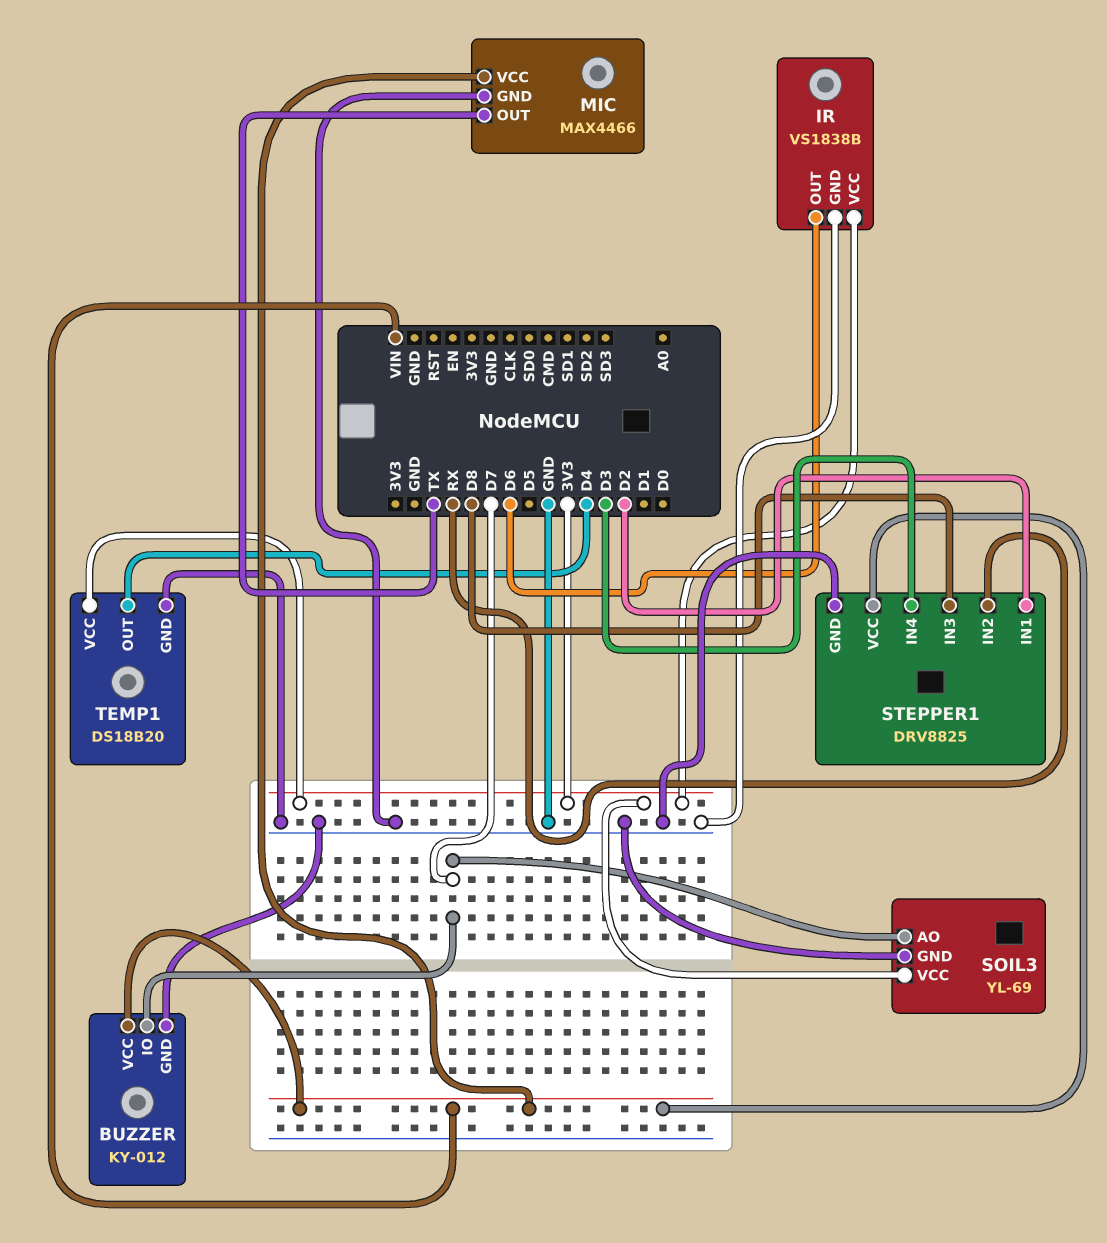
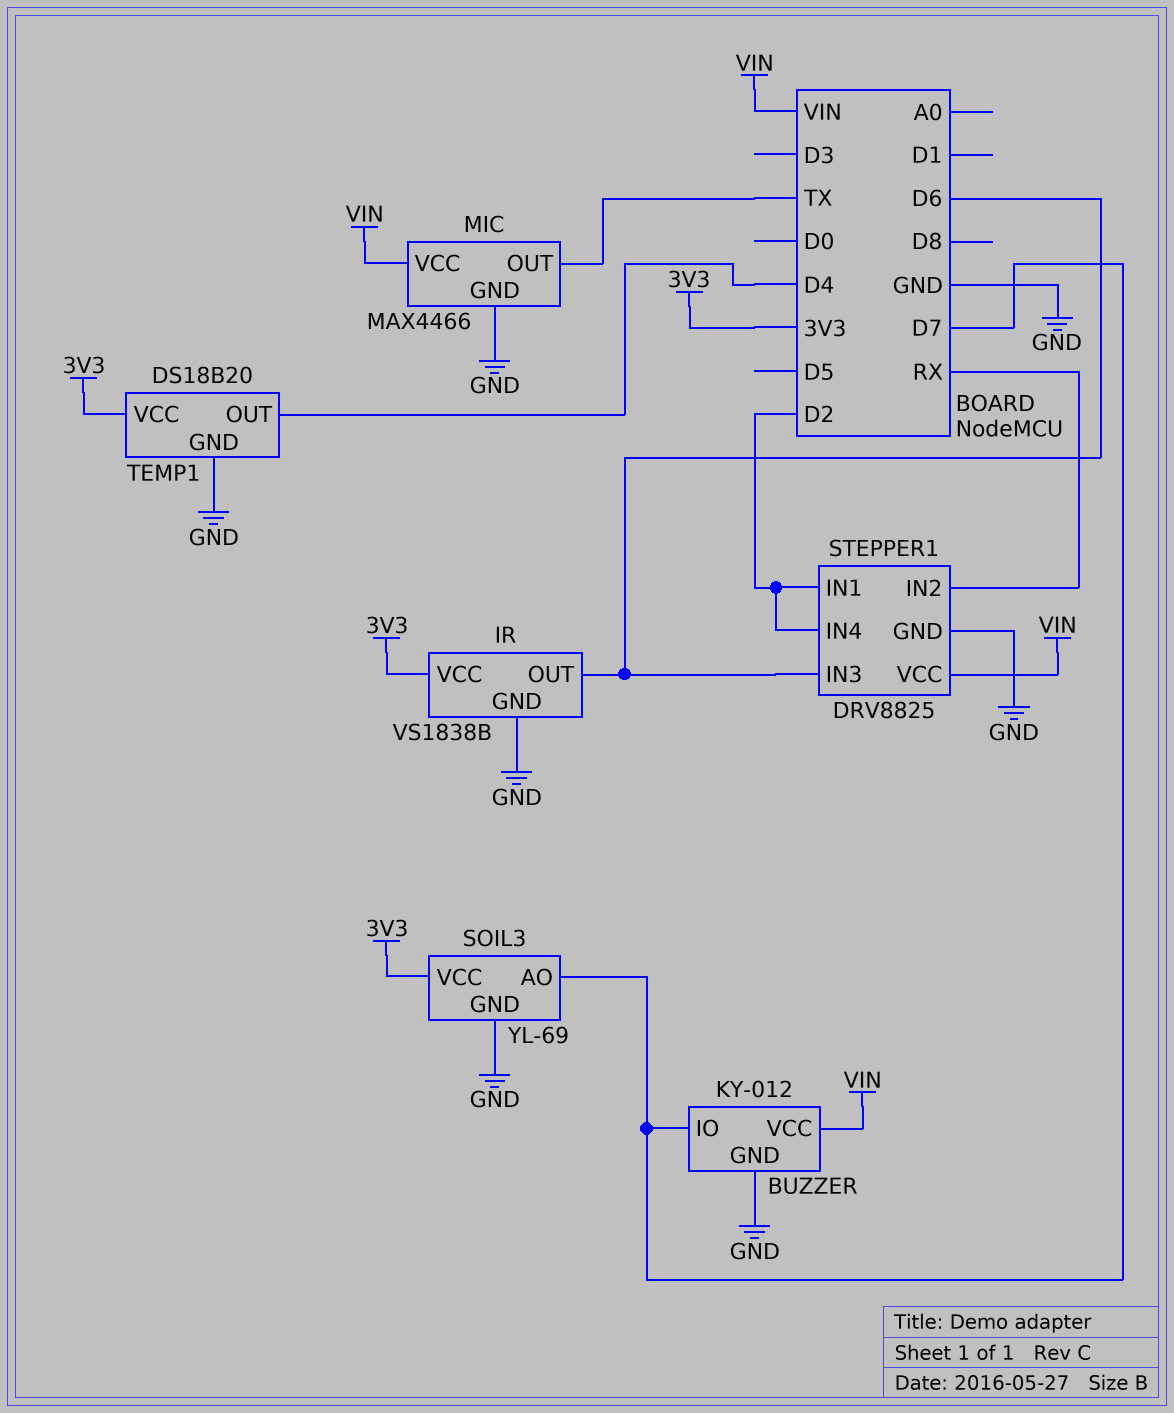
STEPPER1 pin IN3: D8 -> D6
STEPPER1 pin IN4: D3 -> D2

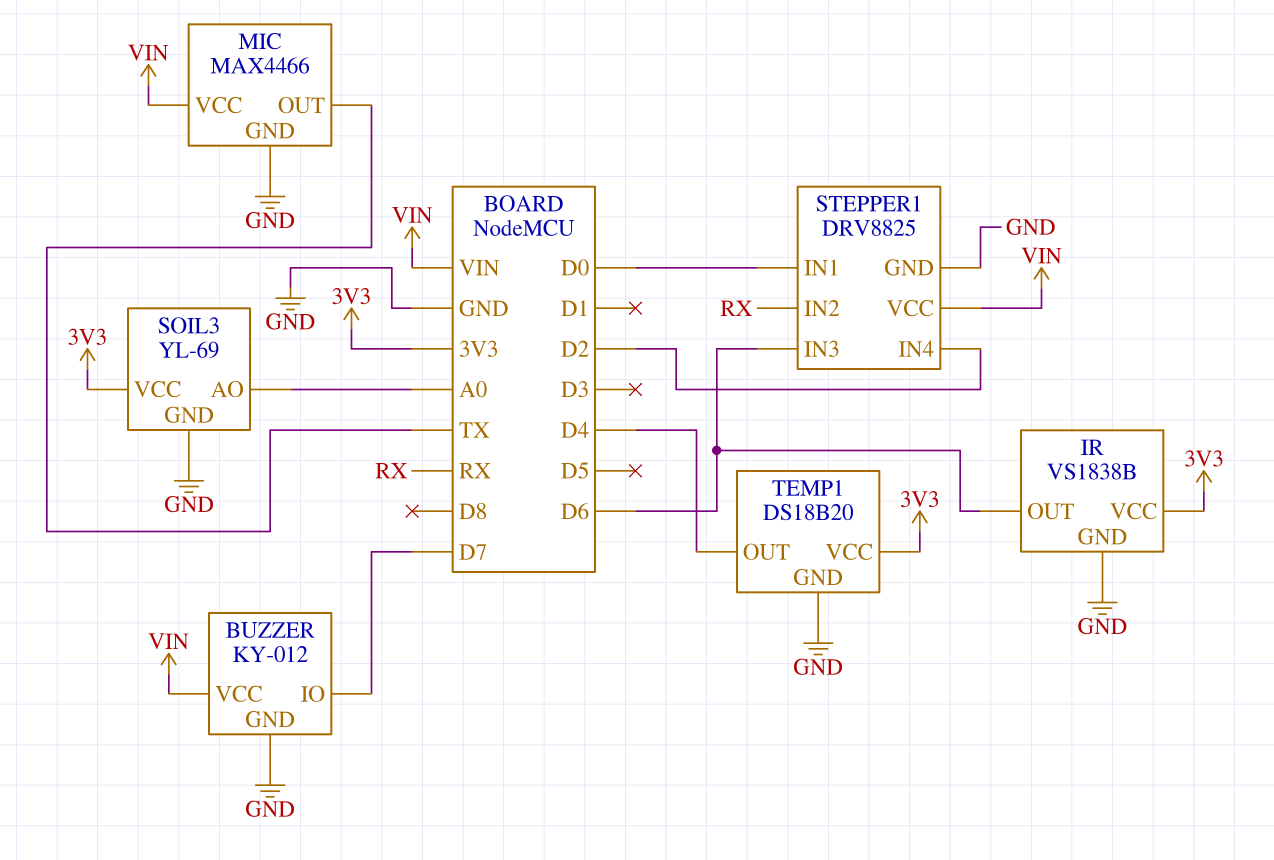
SOIL3 pin AO: D7 -> A0
STEPPER1 pin IN1: D2 -> D0

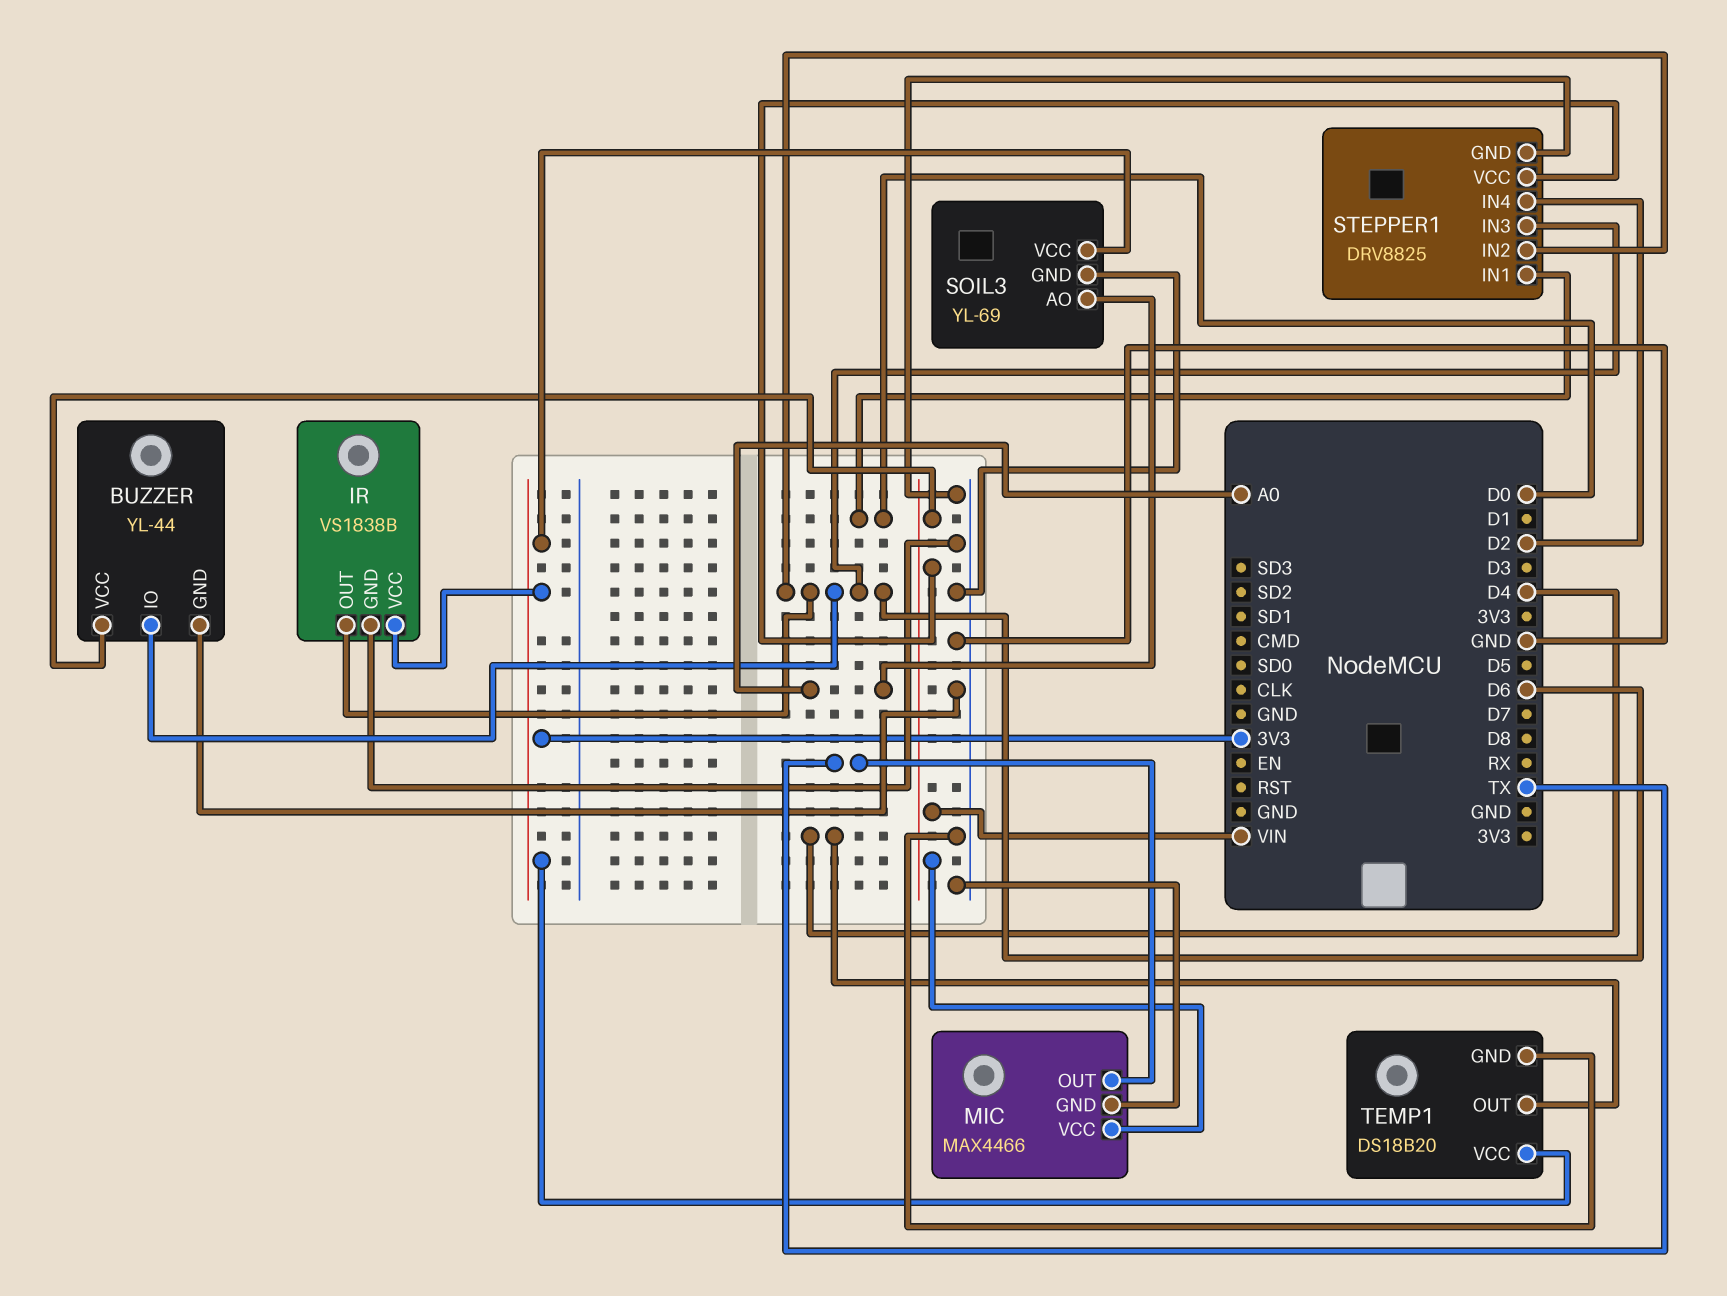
BUZZER: KY-012 -> YL-44
BUZZER pin IO: D7 -> D6
STEPPER1 pin IN2: RX -> D6

